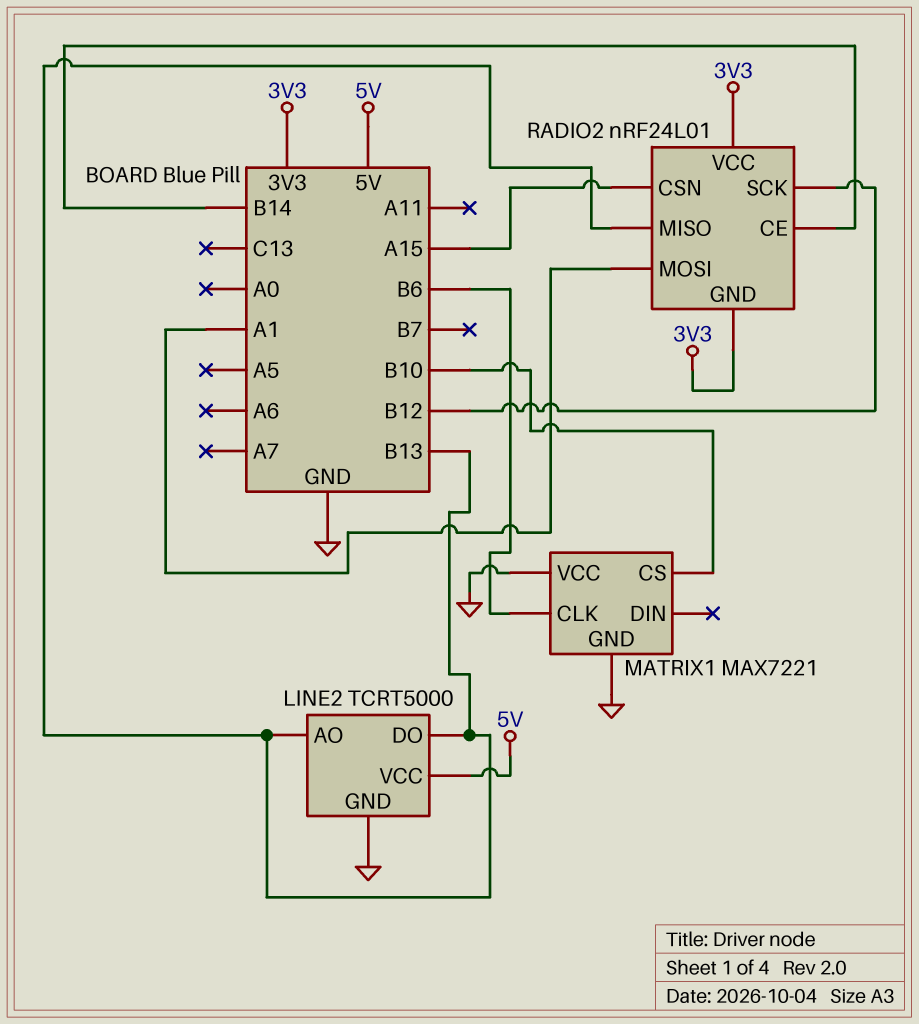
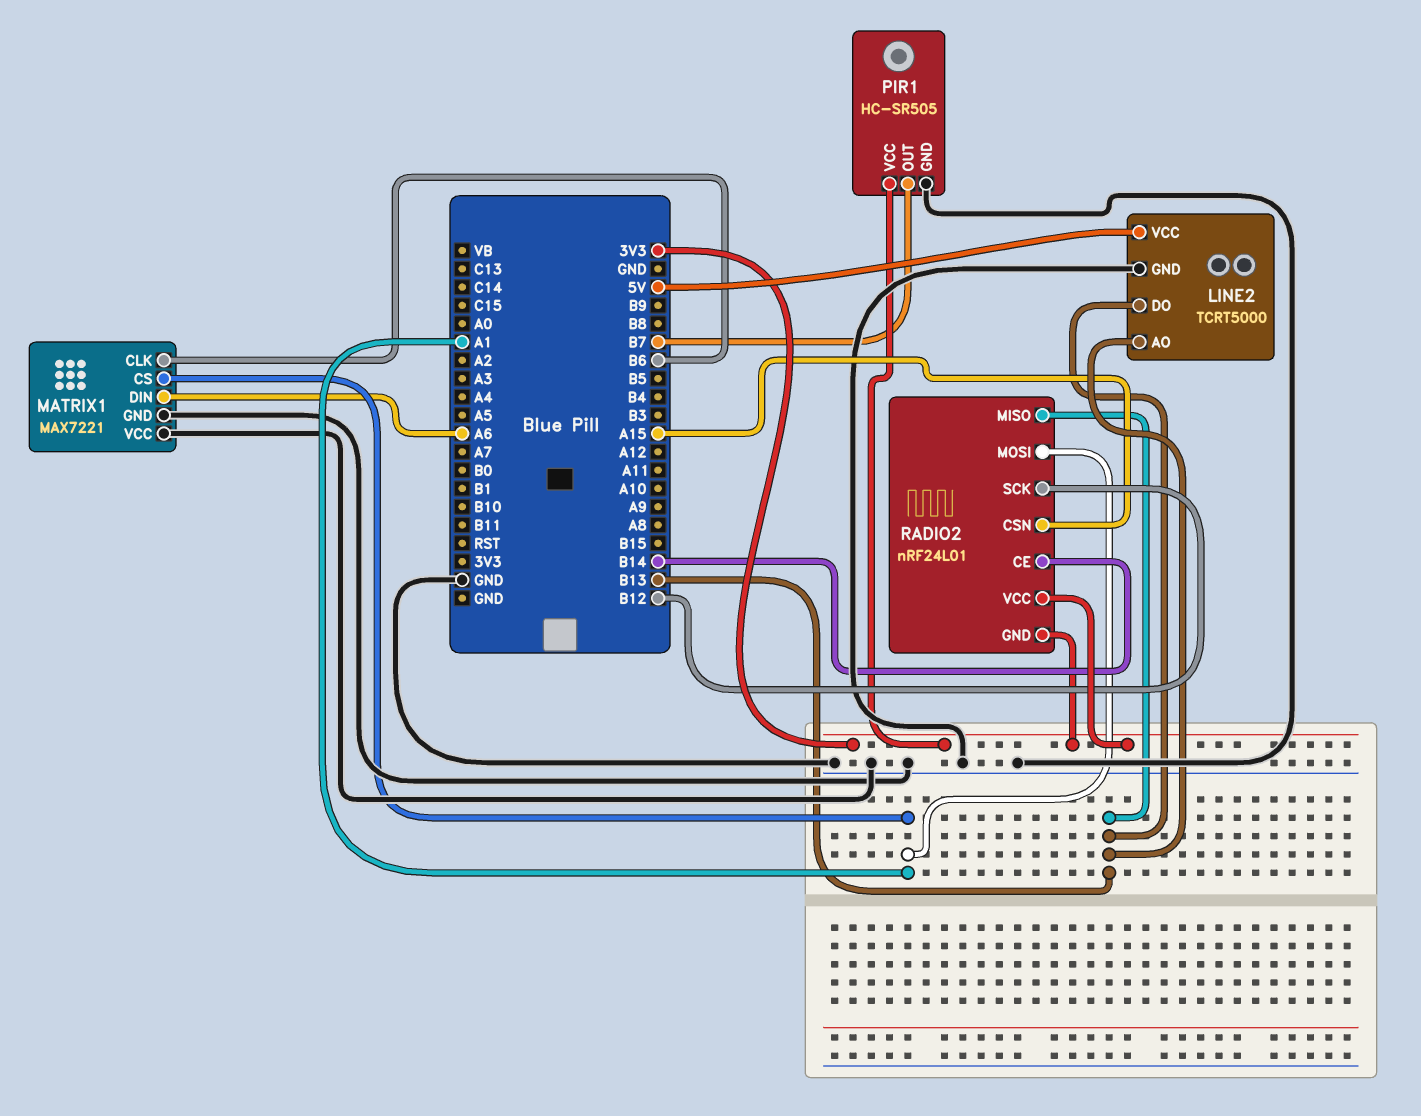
MATRIX1 pin CS: B10 -> A1
MATRIX1 pin DIN: none -> A6
PIR1: none -> HC-SR505
PIR1 pin GND: none -> GND
PIR1 pin OUT: none -> B7
PIR1 pin VCC: none -> 3V3

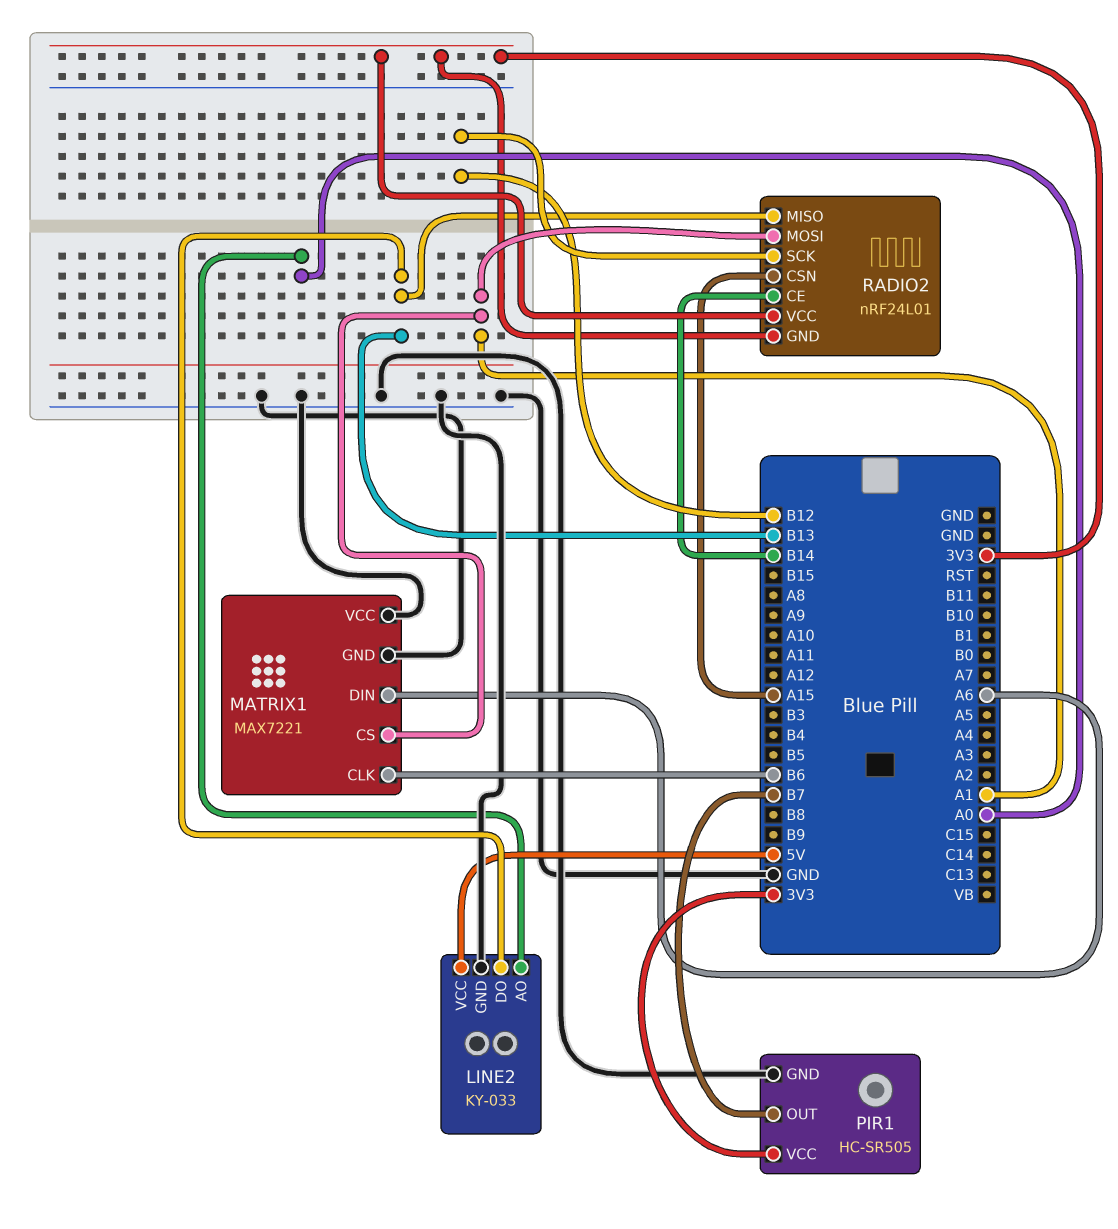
LINE2: TCRT5000 -> KY-033
LINE2 pin AO: B13 -> A0

